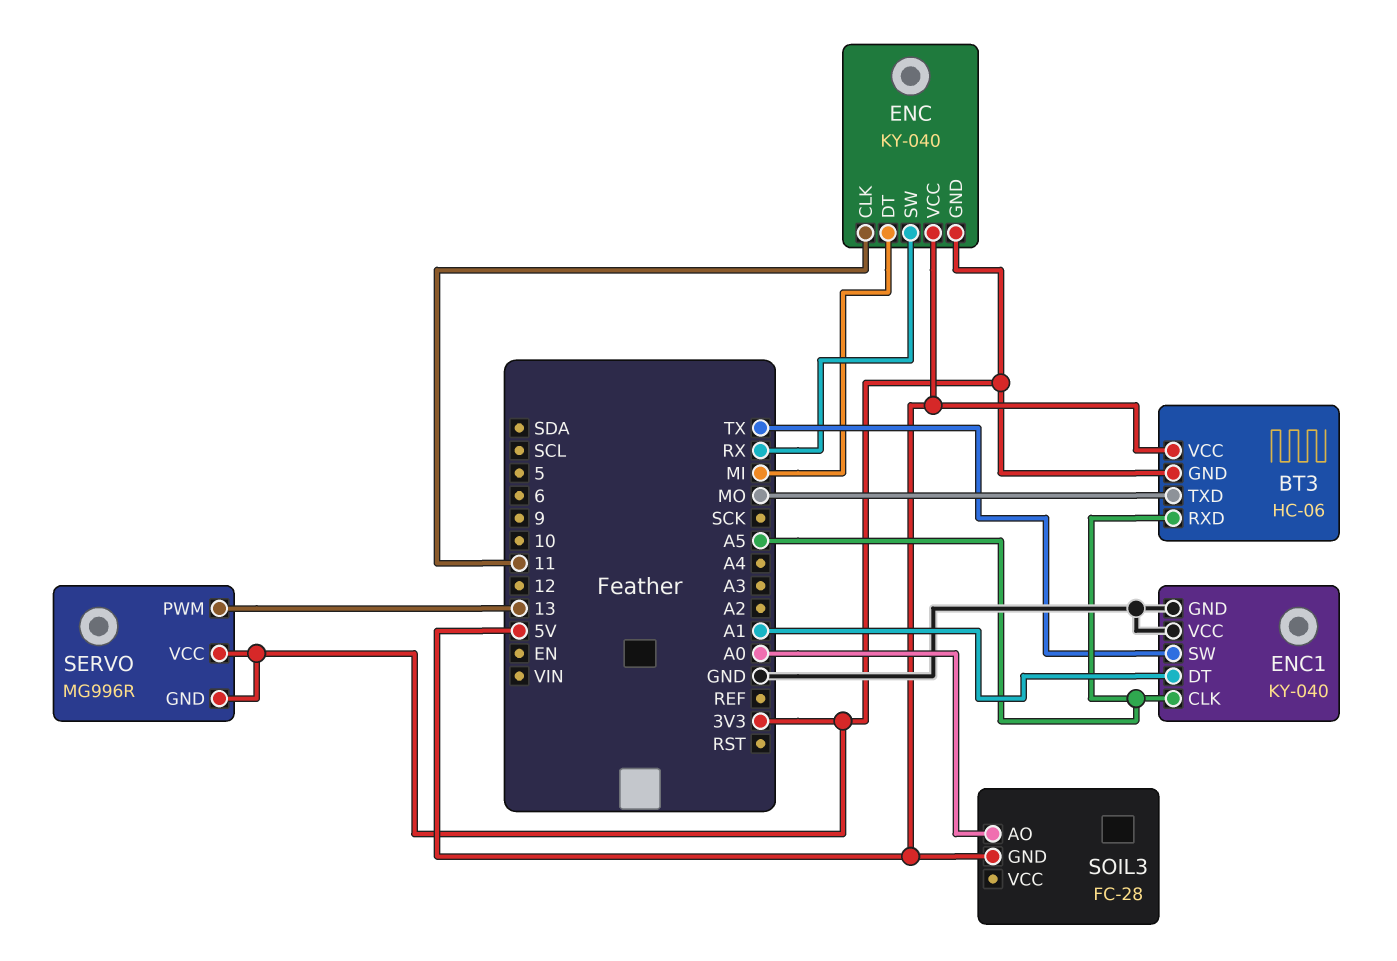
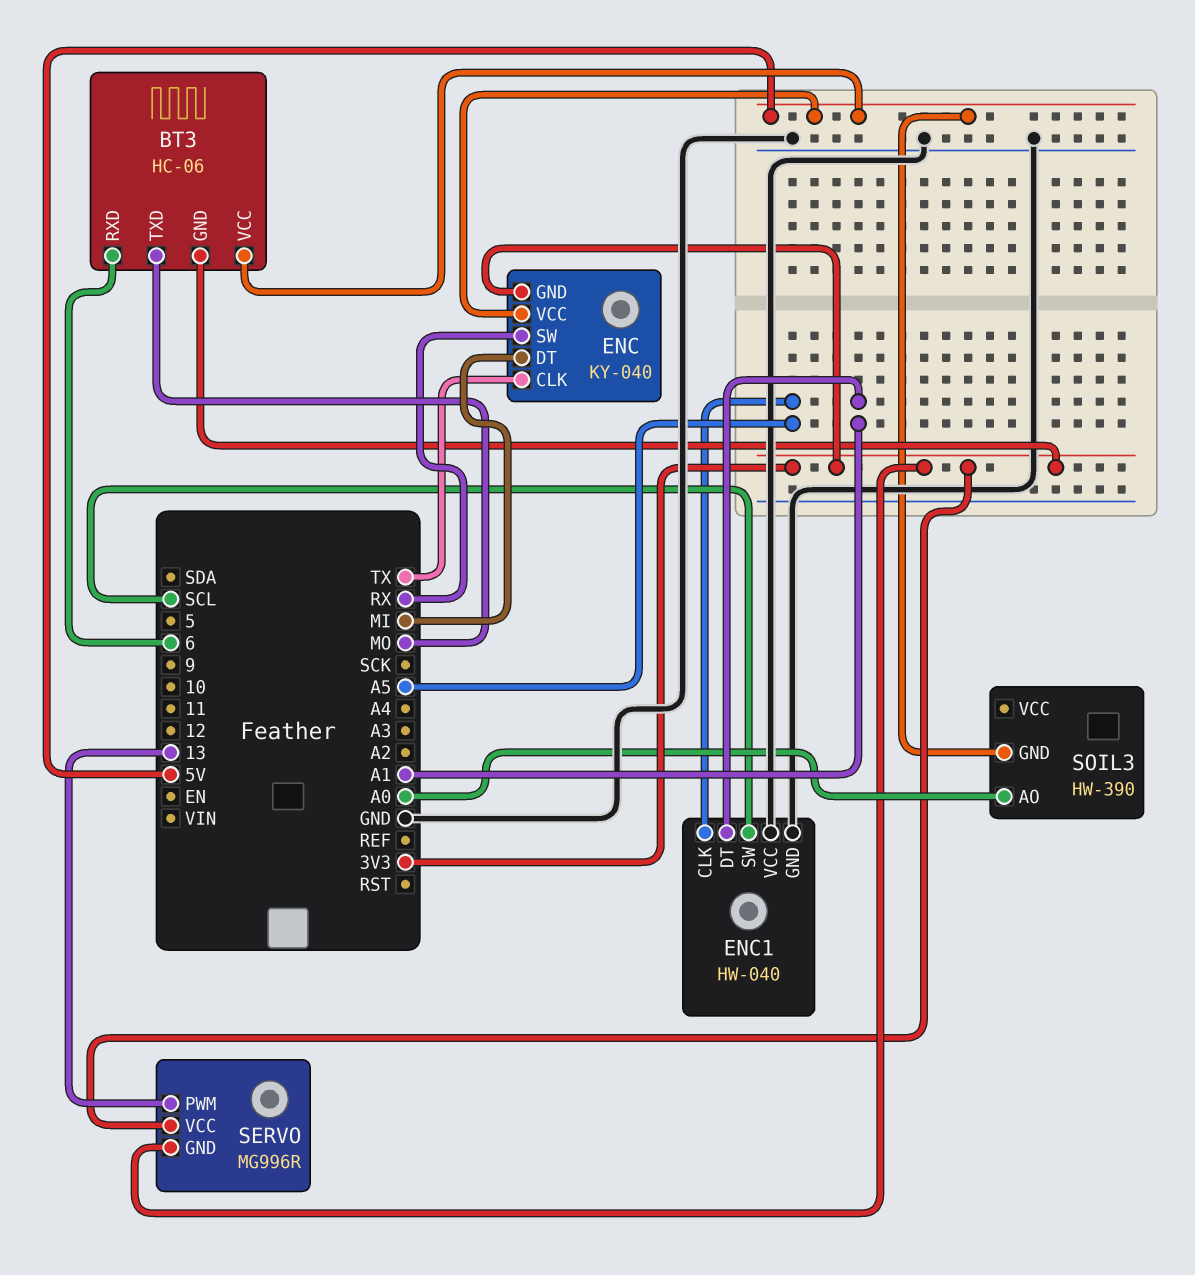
BT3 pin RXD: A5 -> 6
ENC pin CLK: 11 -> TX
ENC1: KY-040 -> HW-040
ENC1 pin SW: TX -> SCL
SOIL3: FC-28 -> HW-390

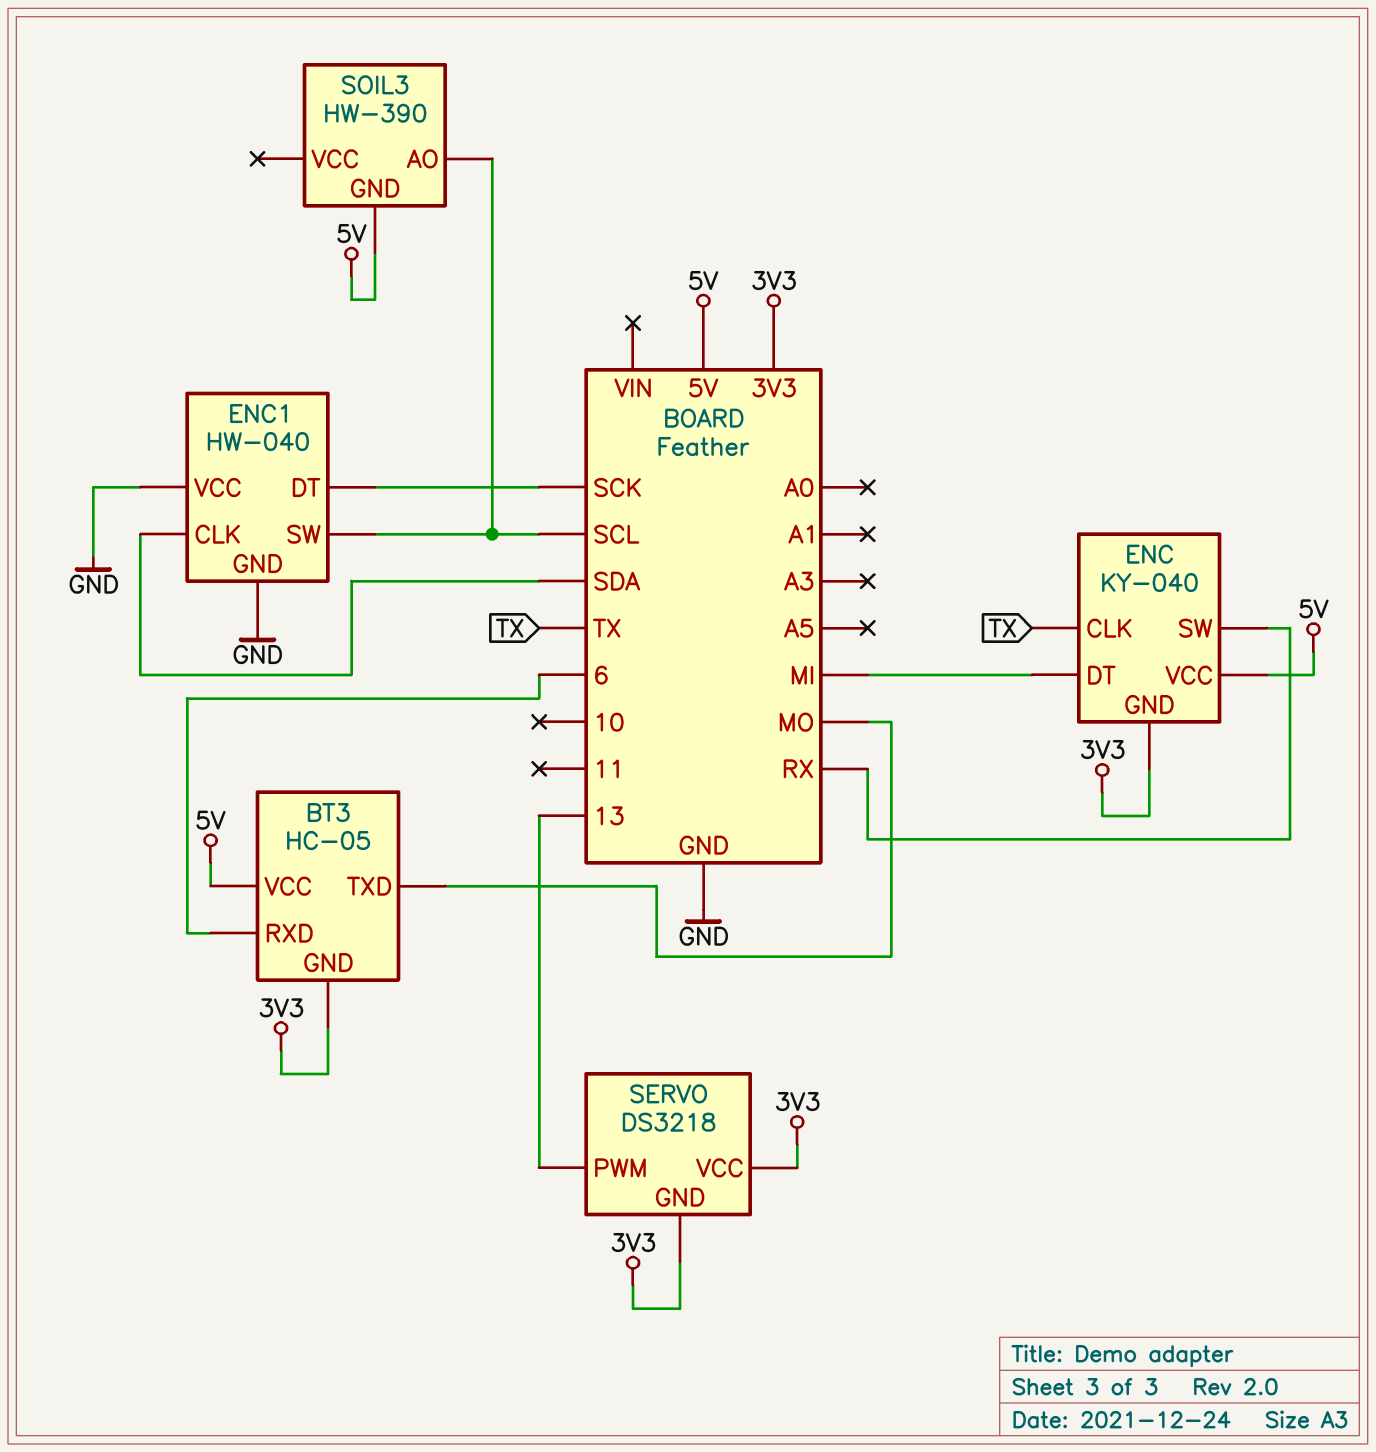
BT3: HC-06 -> HC-05
ENC1 pin CLK: A5 -> SDA
ENC1 pin DT: A1 -> SCK
SERVO: MG996R -> DS3218
SOIL3 pin AO: A0 -> SCL

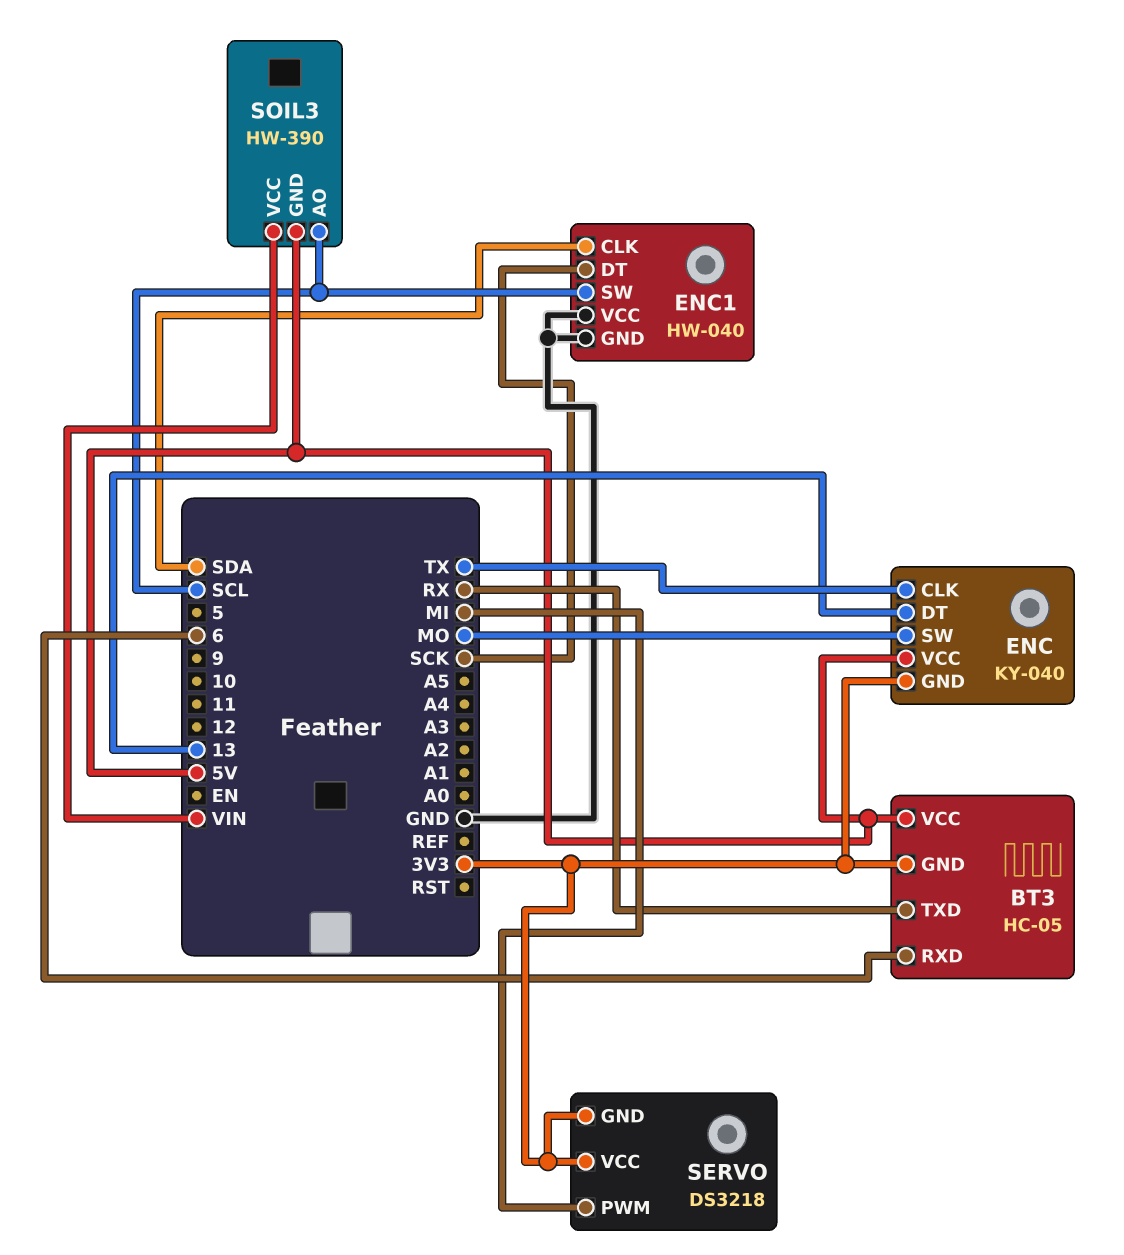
BT3 pin TXD: MO -> RX
ENC pin DT: MI -> 13
ENC pin SW: RX -> MO
SERVO pin PWM: 13 -> MI
SOIL3 pin VCC: none -> VIN

